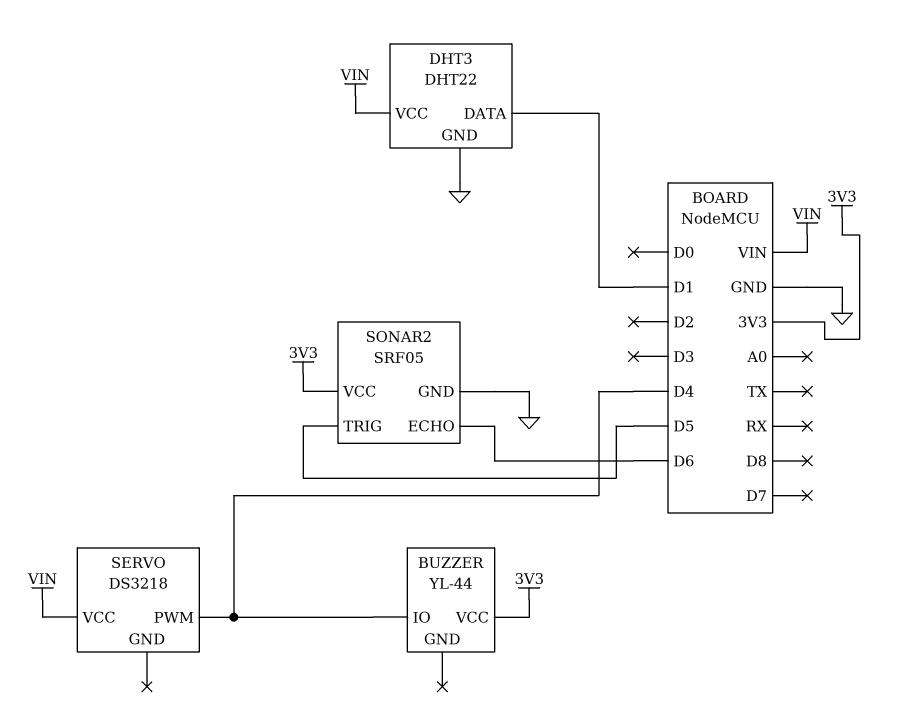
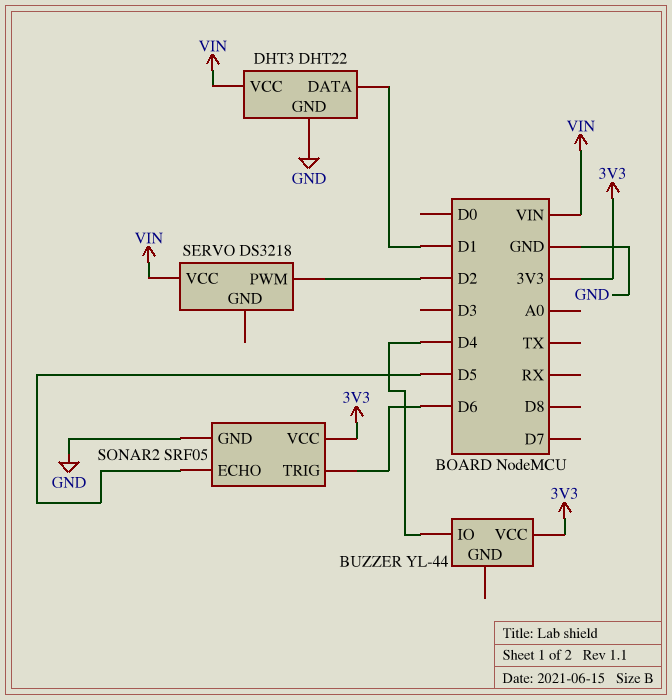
SERVO pin PWM: D4 -> D2
SONAR2 pin ECHO: D6 -> D5
SONAR2 pin TRIG: D5 -> D6

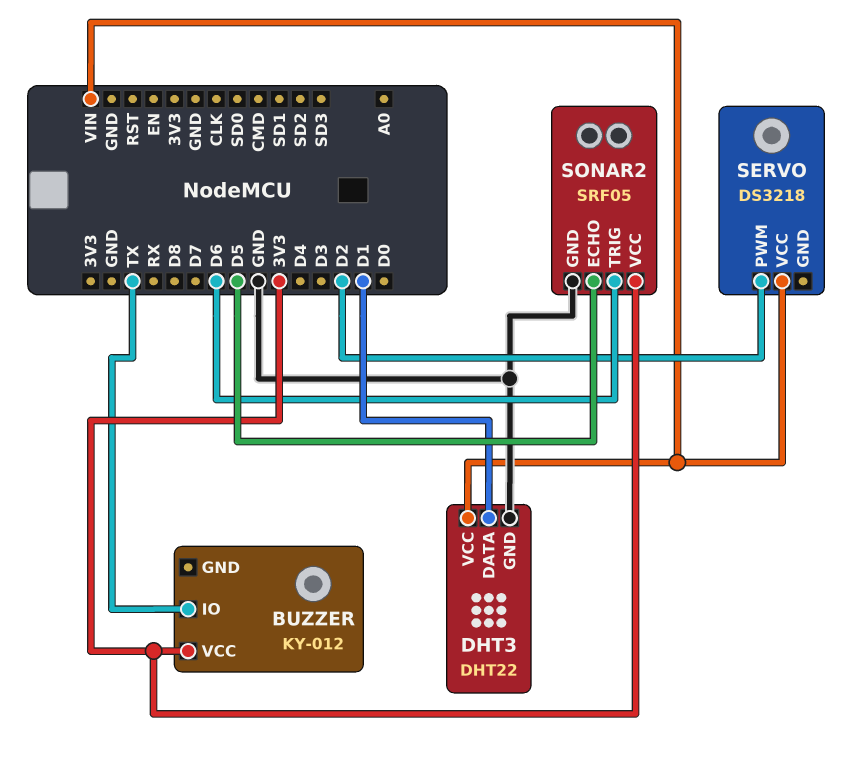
BUZZER: YL-44 -> KY-012
BUZZER pin IO: D4 -> TX

